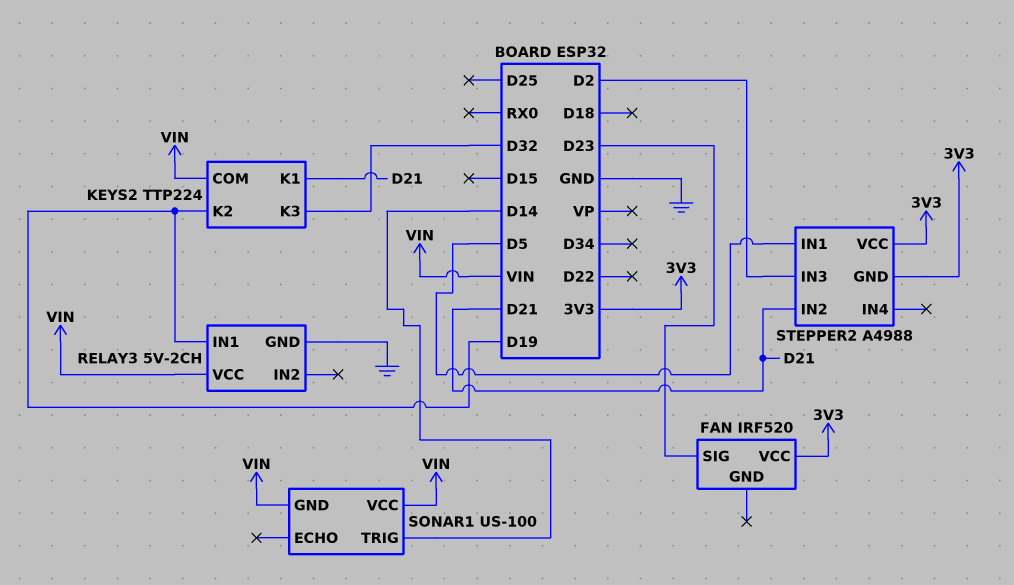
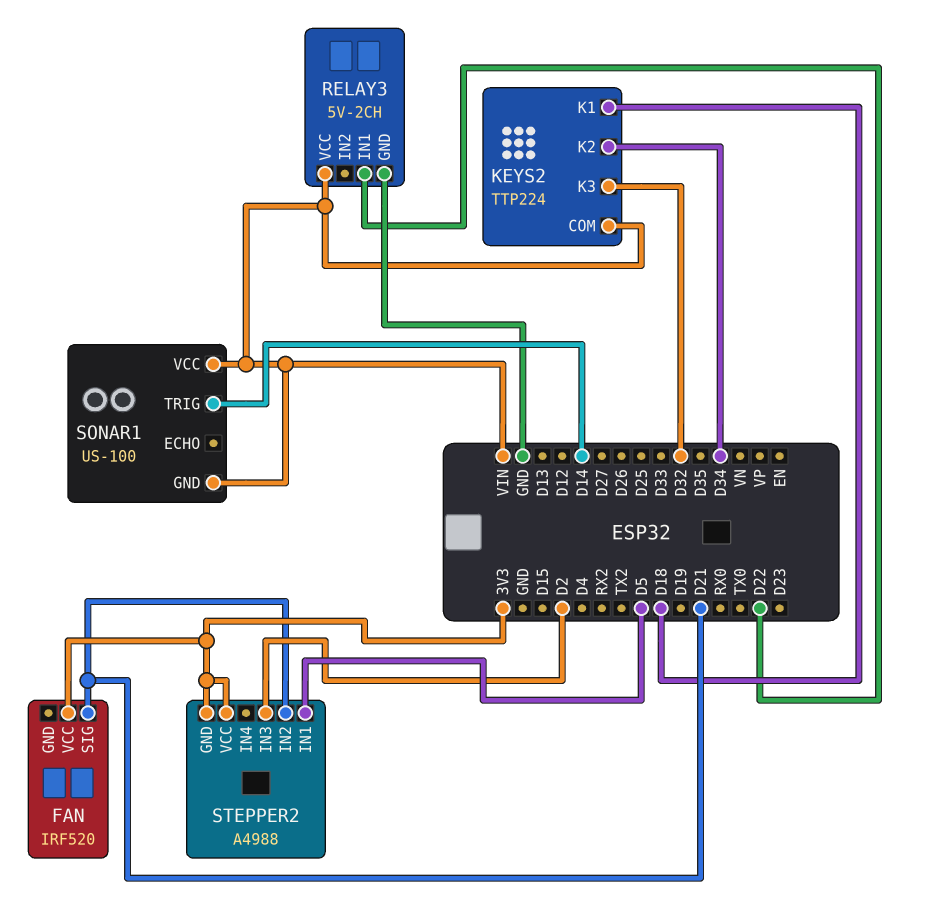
FAN pin SIG: D23 -> D21
KEYS2 pin K1: D21 -> D18
KEYS2 pin K2: D19 -> D34
RELAY3 pin IN1: D19 -> D22

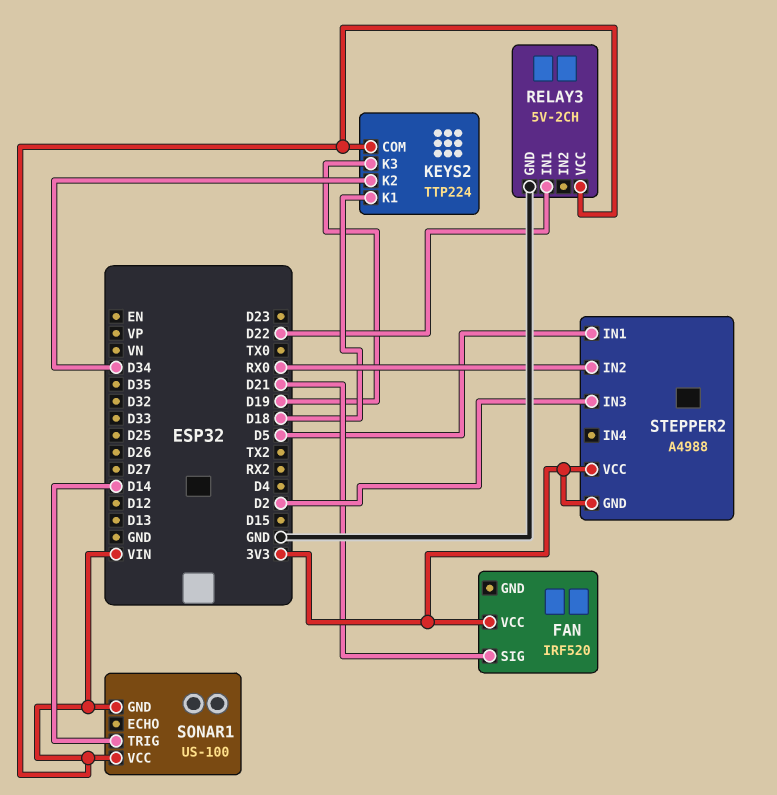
KEYS2 pin K3: D32 -> D19
STEPPER2 pin IN2: D21 -> RX0

